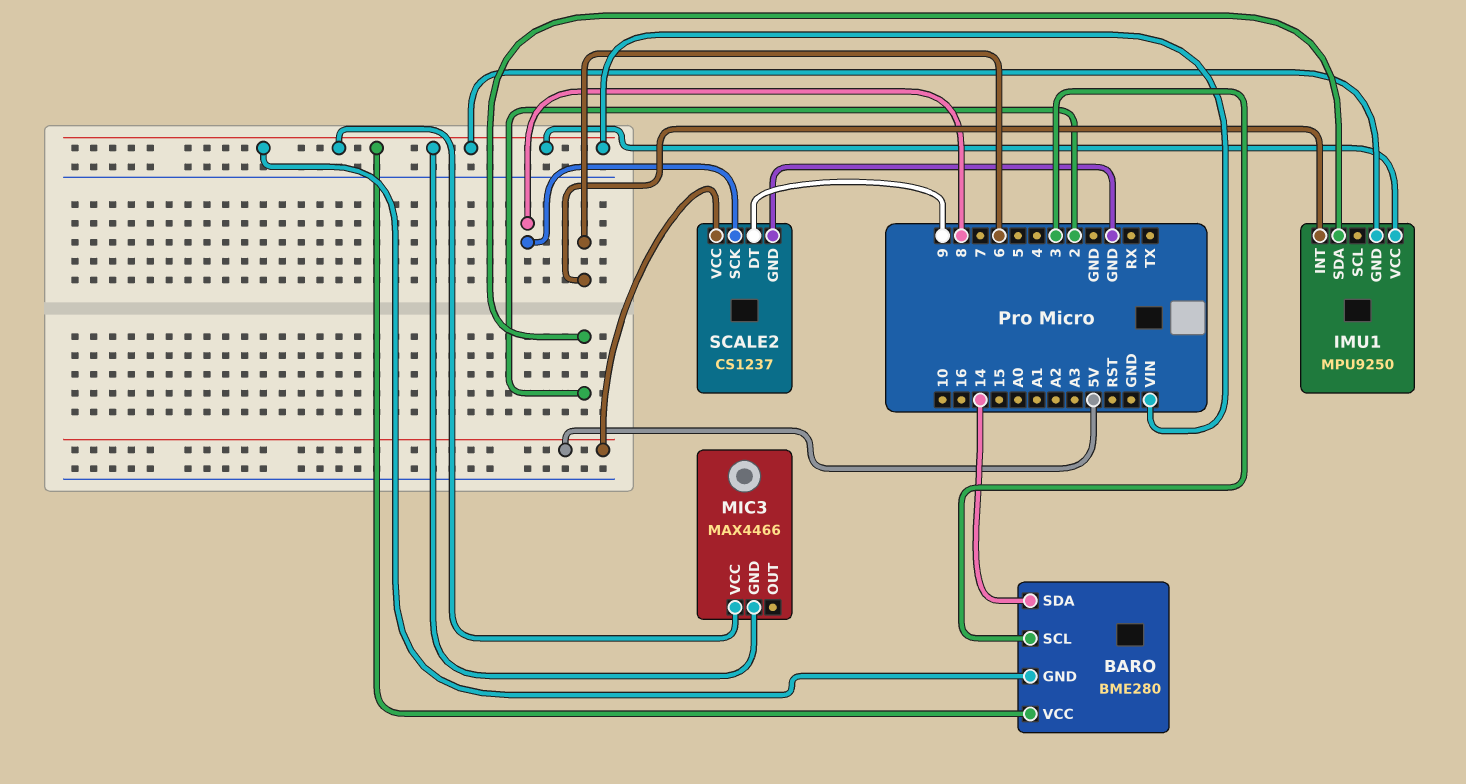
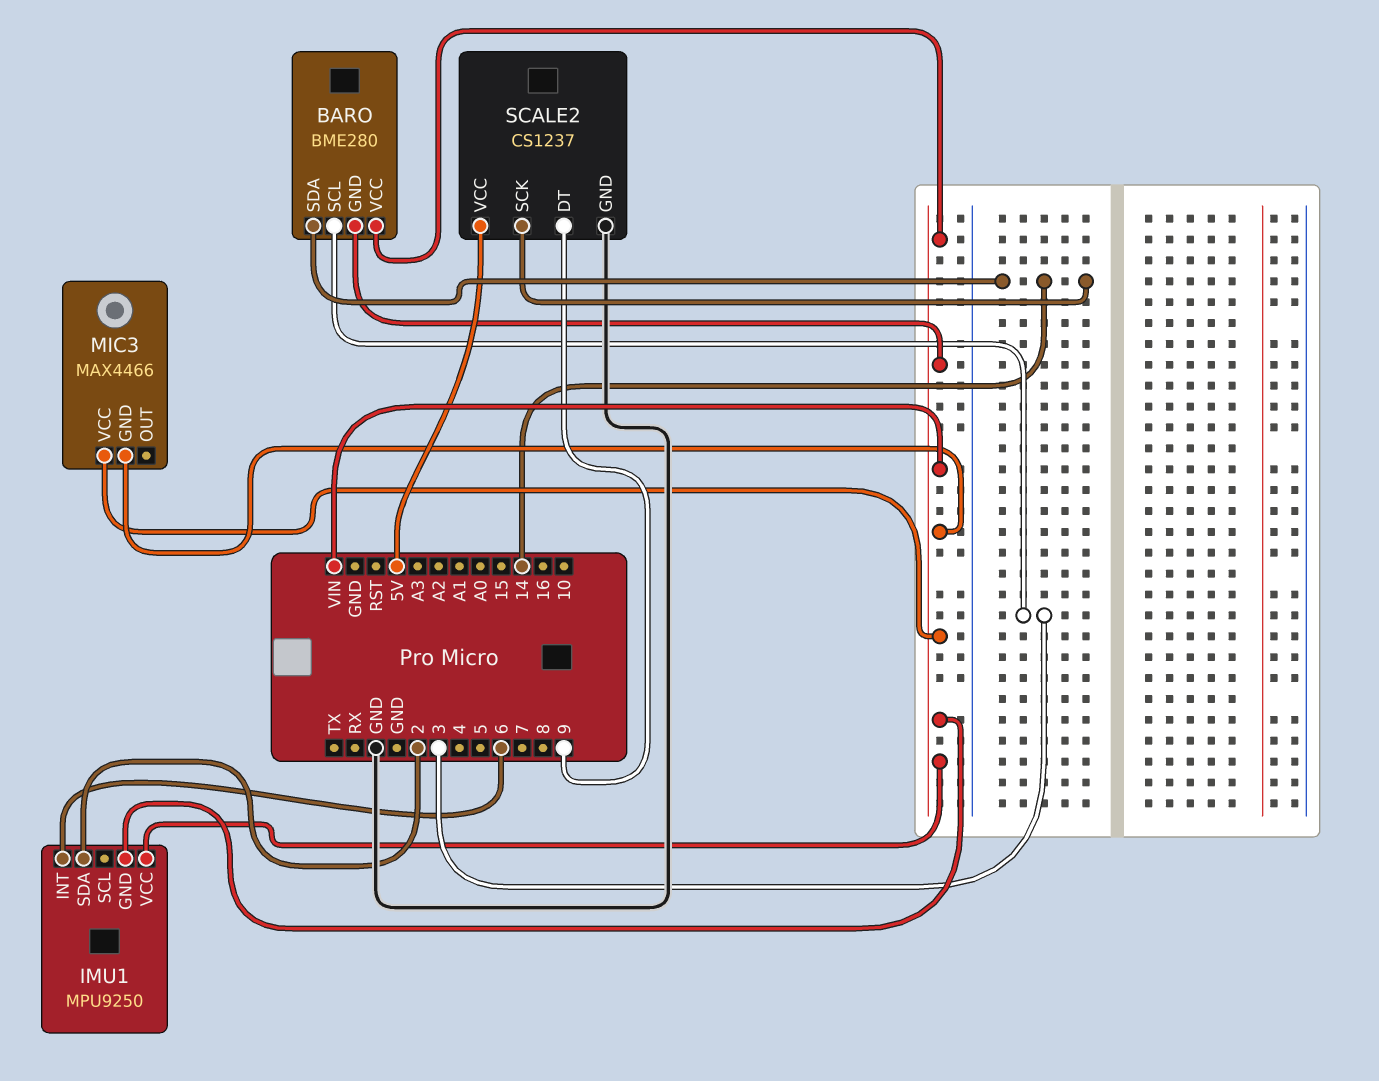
SCALE2 pin SCK: 8 -> 14

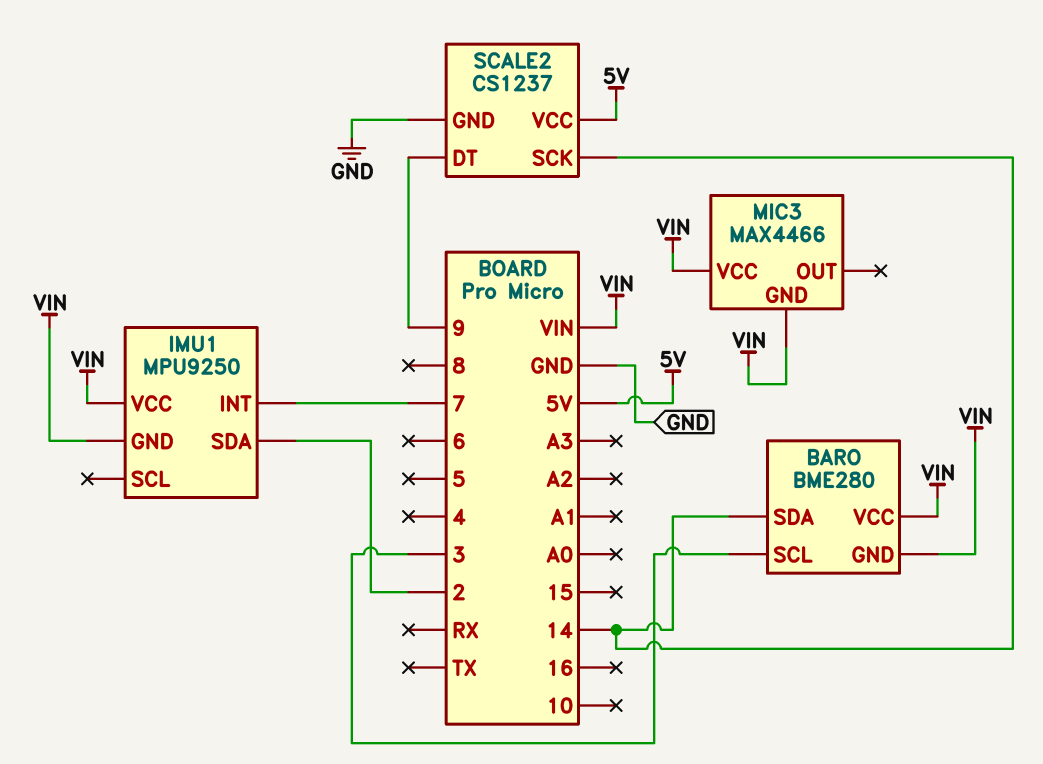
IMU1 pin INT: 6 -> 7

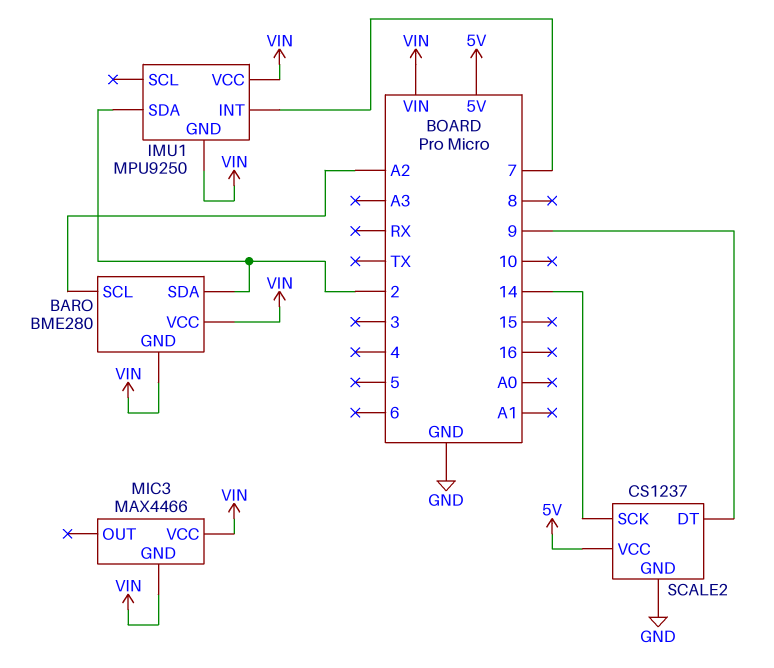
BARO pin SCL: 3 -> A2
BARO pin SDA: 14 -> 2

